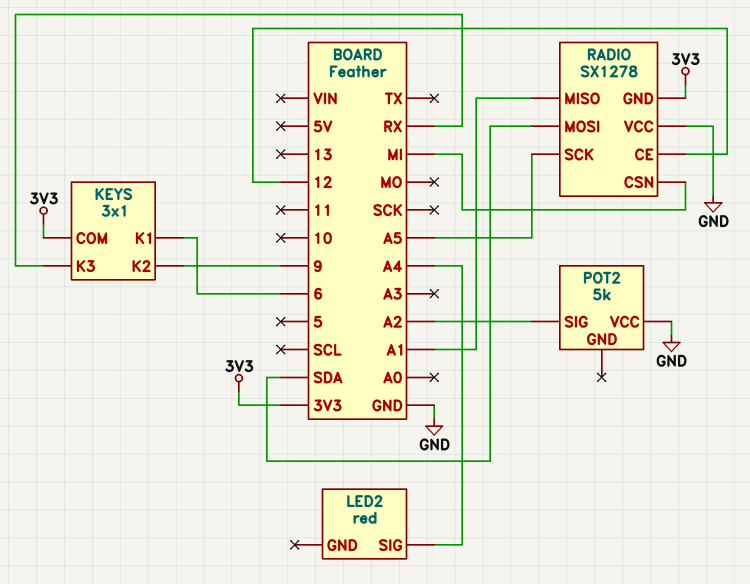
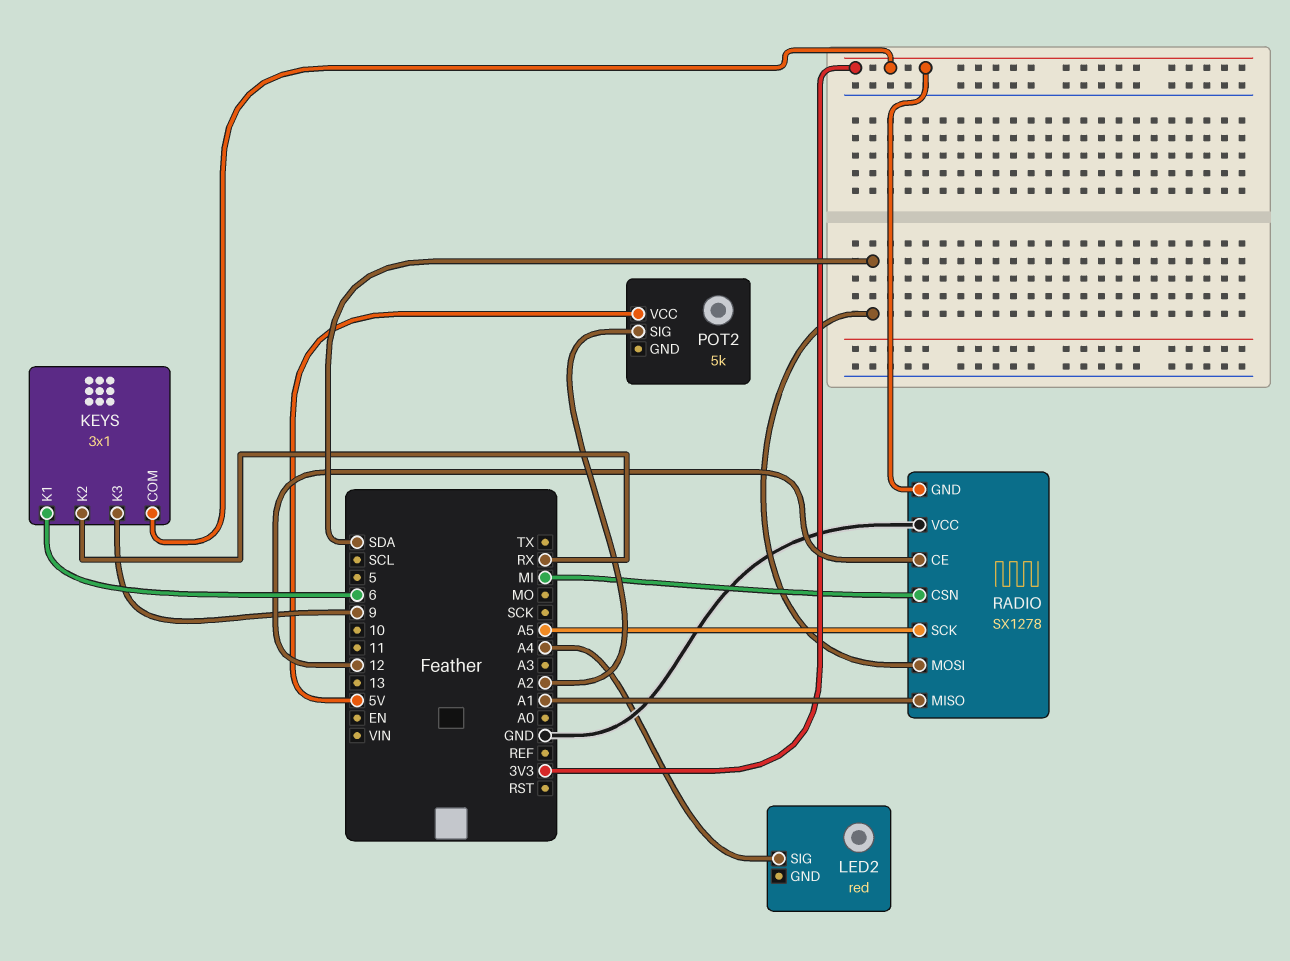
KEYS pin K2: 9 -> RX
KEYS pin K3: RX -> 9
POT2 pin VCC: GND -> 5V

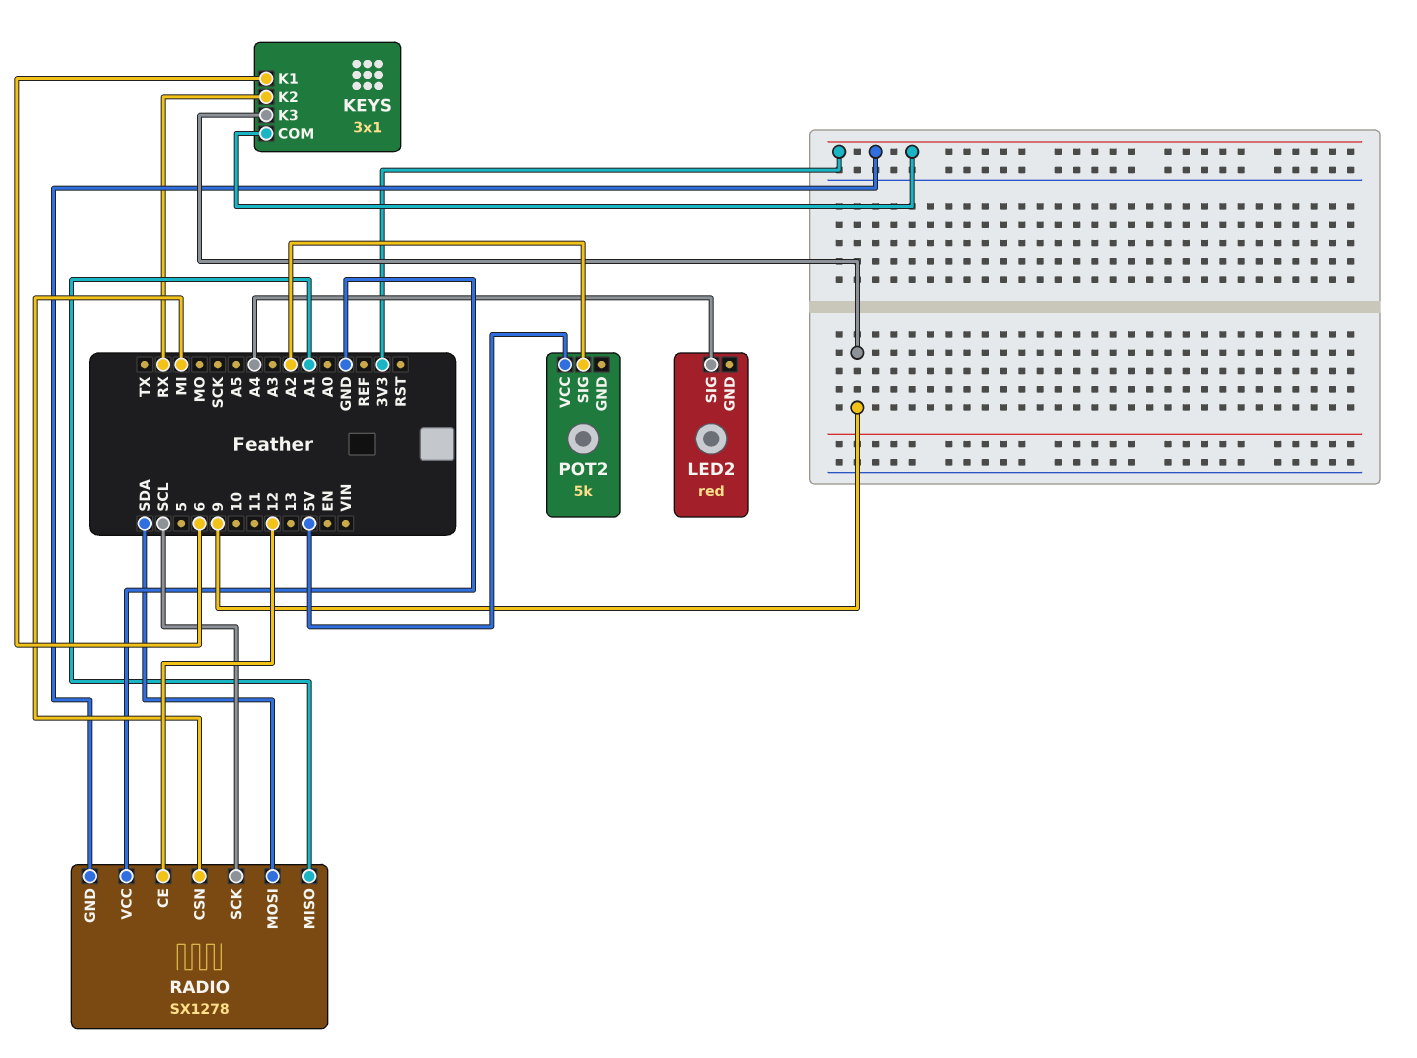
RADIO pin SCK: A5 -> SCL

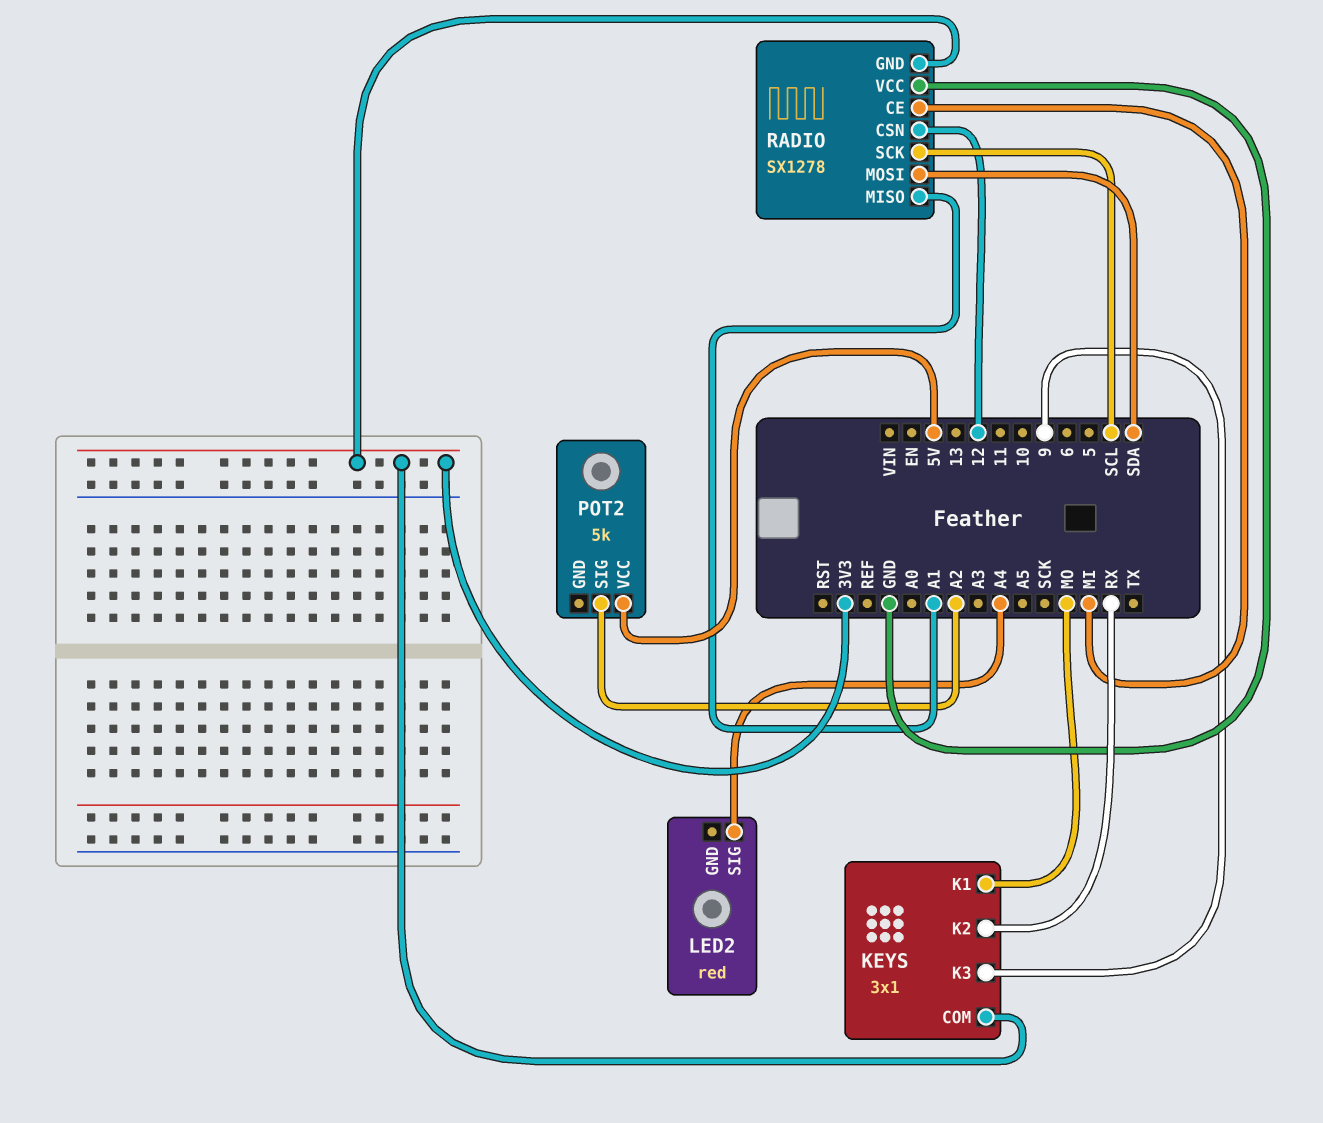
KEYS pin K1: 6 -> MO
RADIO pin CE: 12 -> MI
RADIO pin CSN: MI -> 12

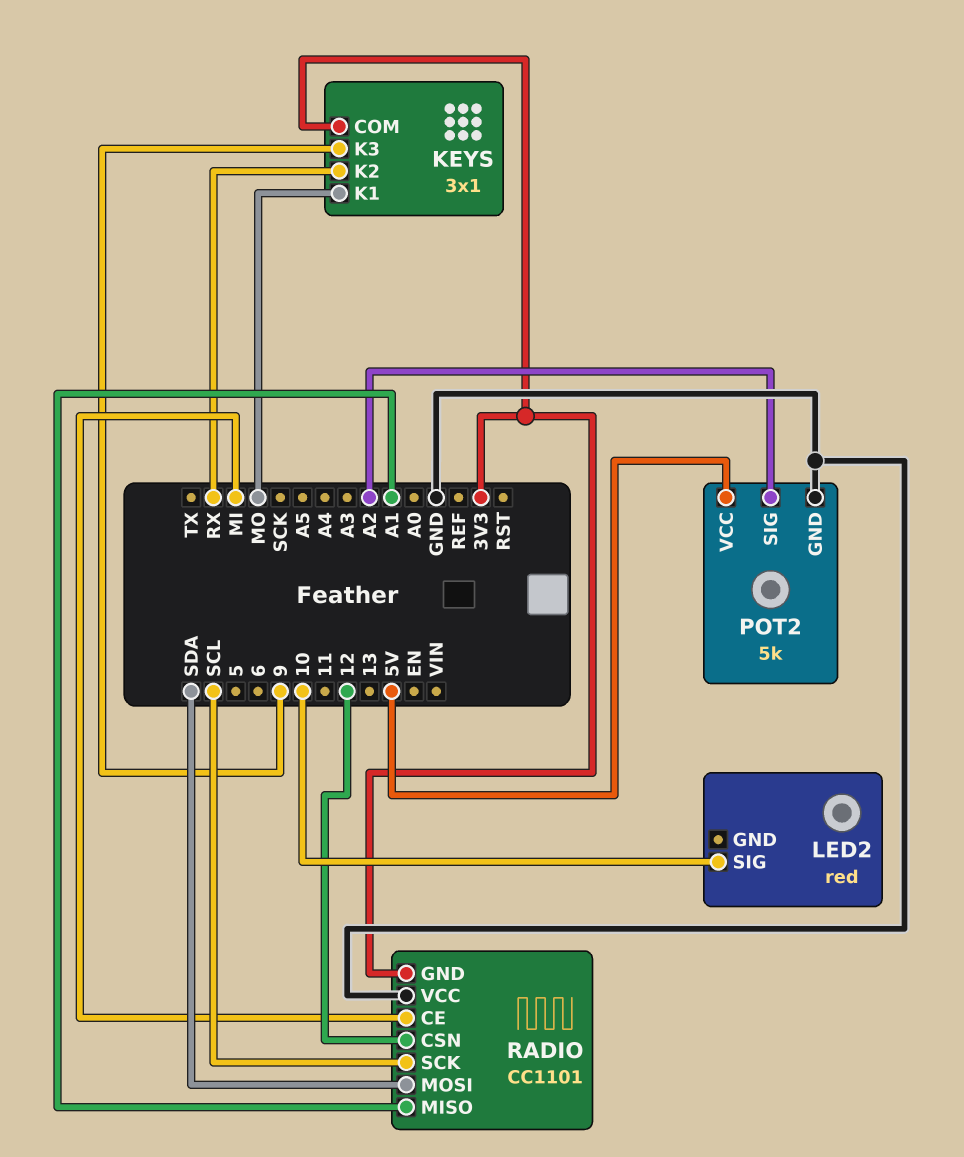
LED2 pin SIG: A4 -> 10
POT2 pin GND: none -> GND
RADIO: SX1278 -> CC1101

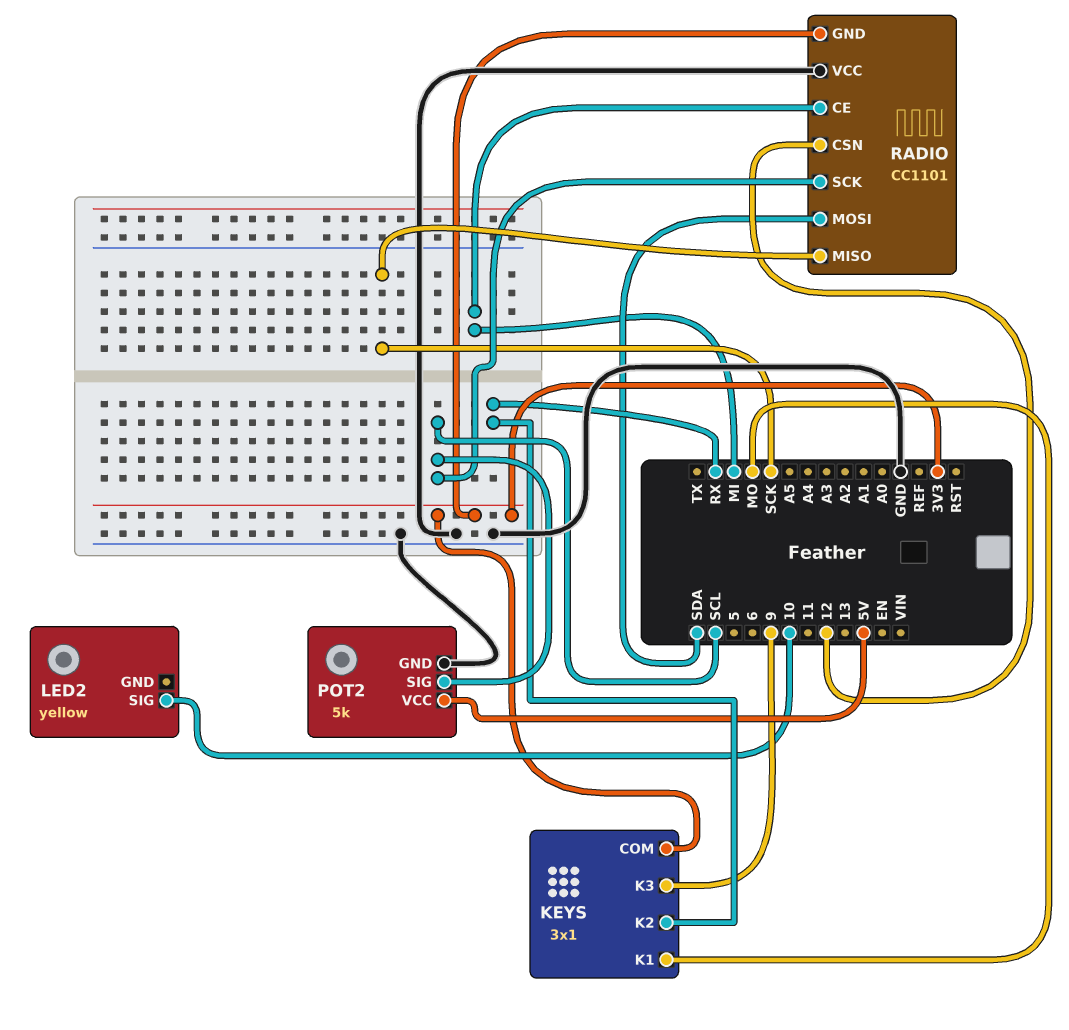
LED2: red -> yellow
POT2 pin SIG: A2 -> SCL
RADIO pin MISO: A1 -> SCK

